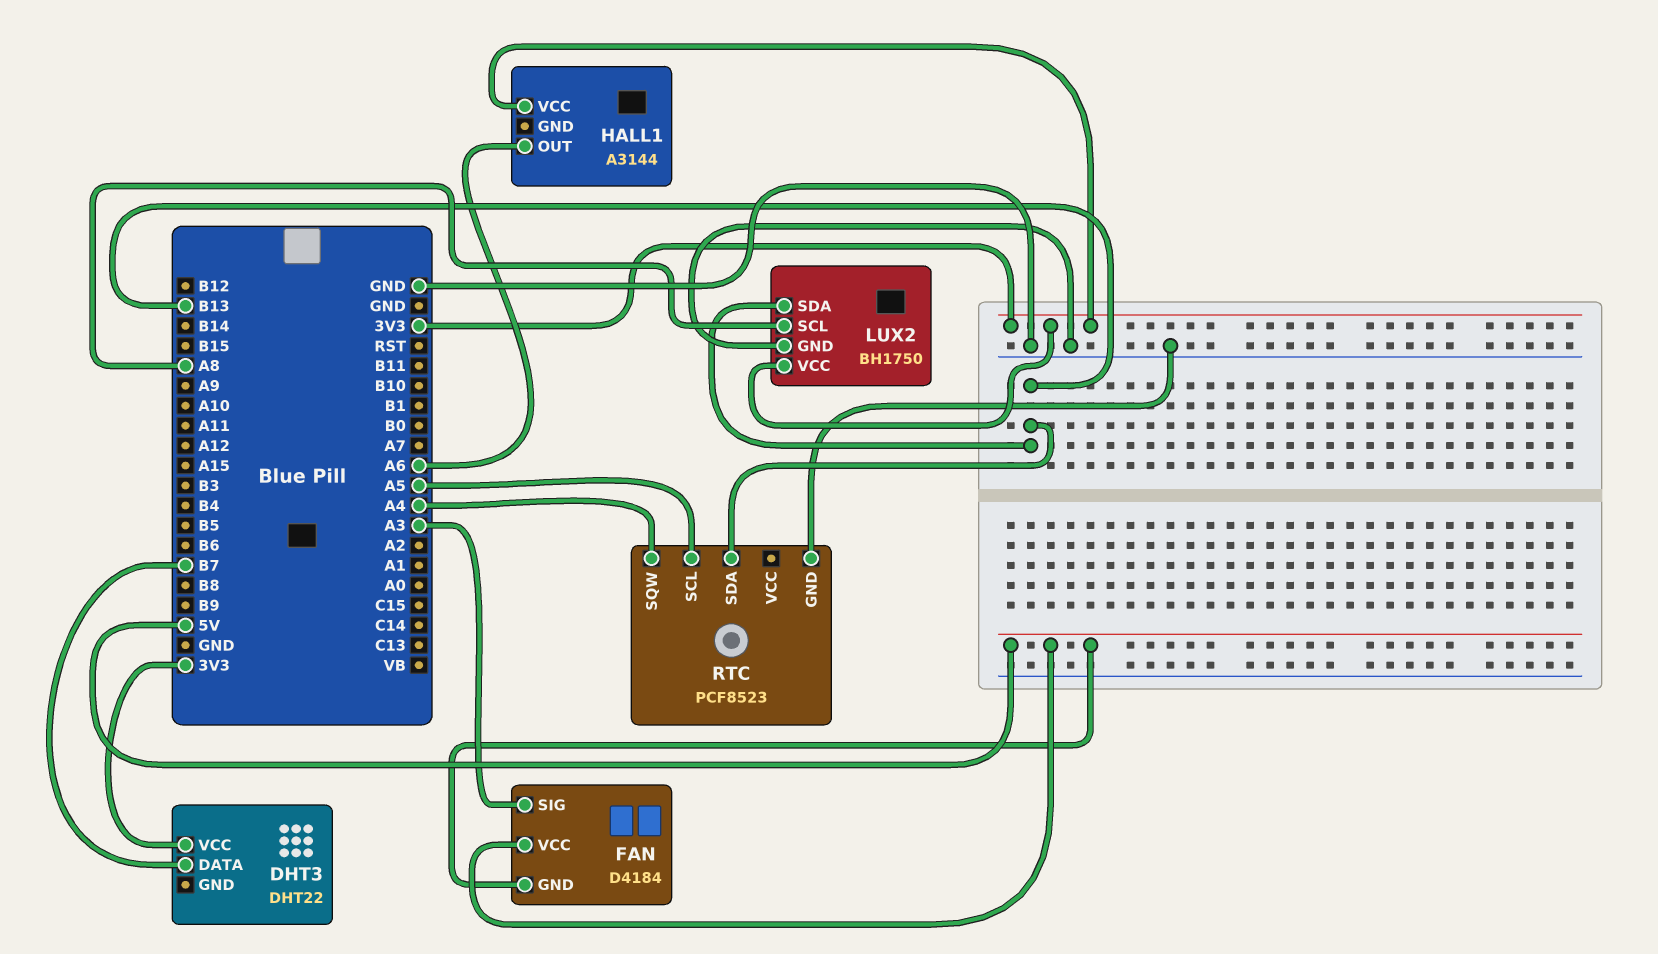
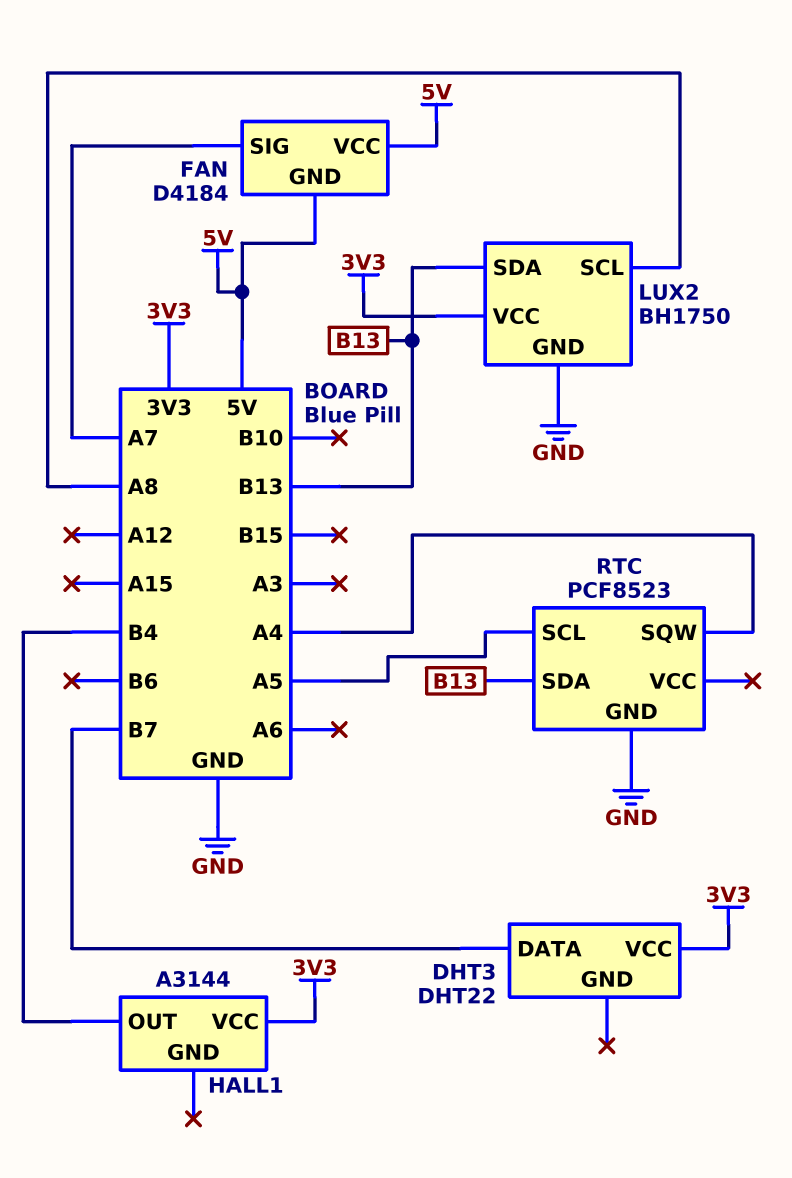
FAN pin SIG: A3 -> A7
HALL1 pin OUT: A6 -> B4

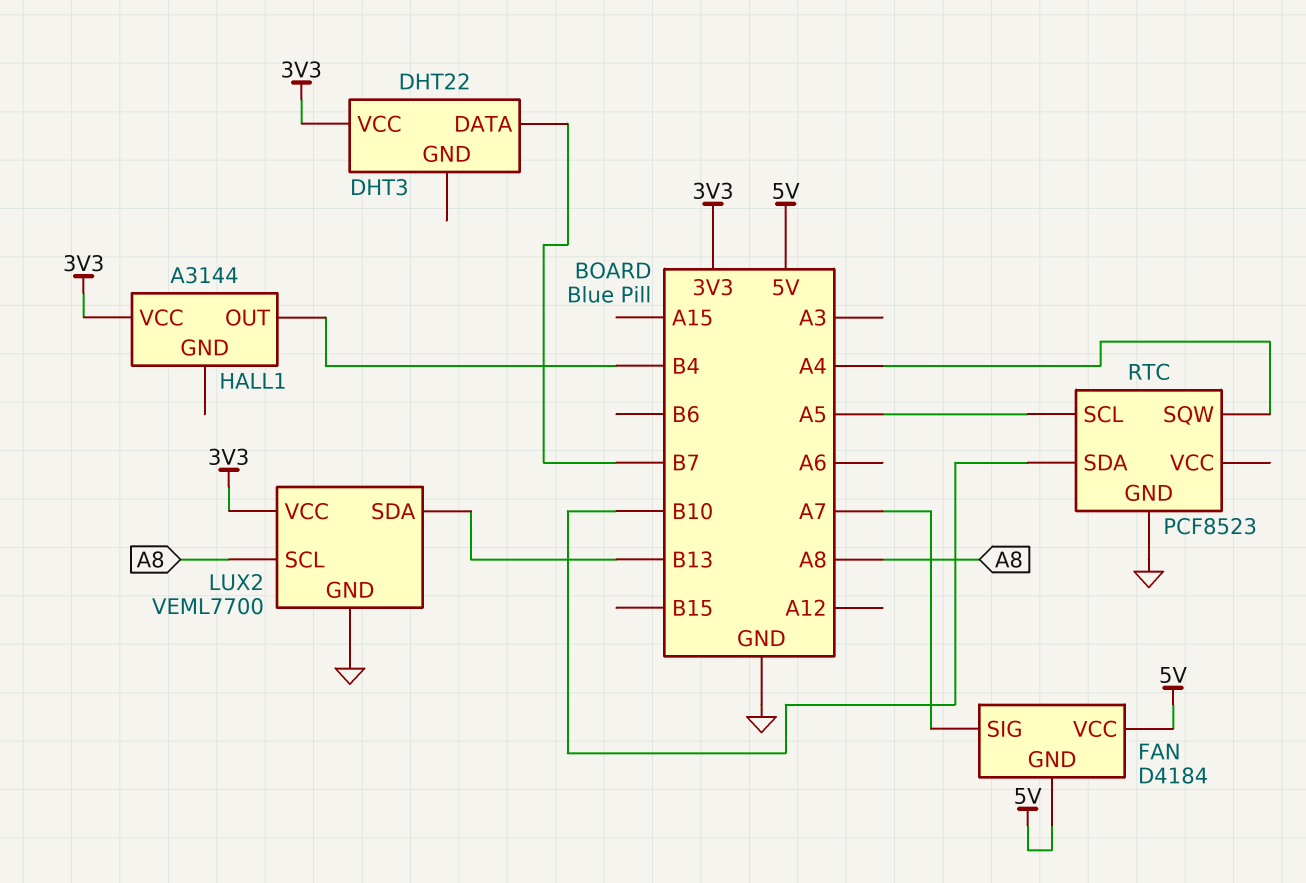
LUX2: BH1750 -> VEML7700
RTC pin SDA: B13 -> B10

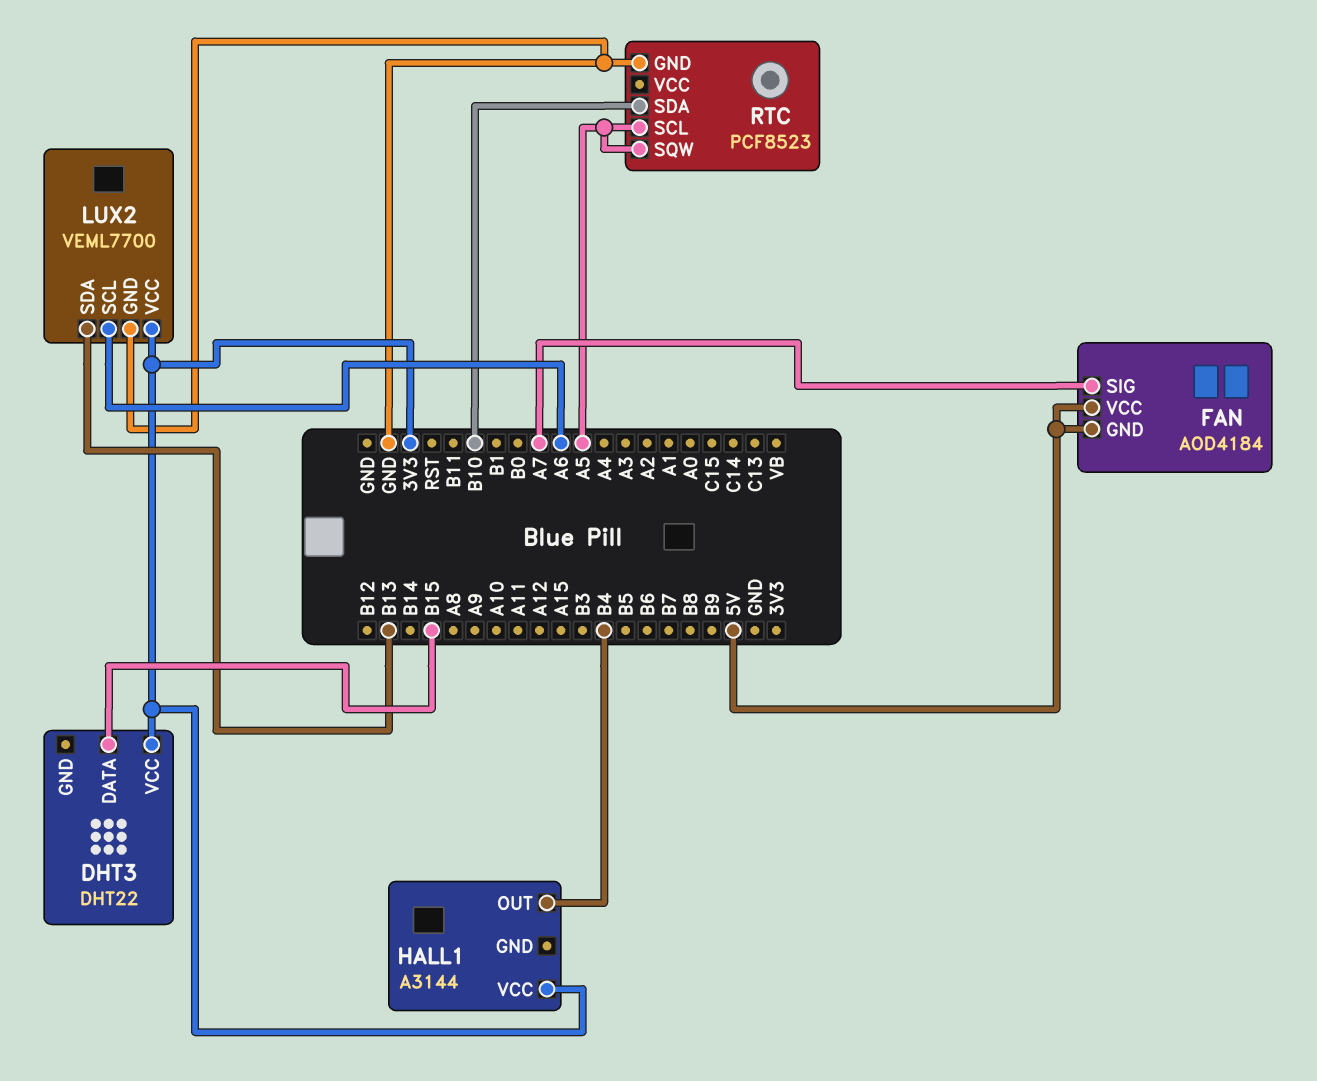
DHT3 pin DATA: B7 -> B15
FAN: D4184 -> AOD4184
LUX2 pin SCL: A8 -> A6
RTC pin SQW: A4 -> A5

